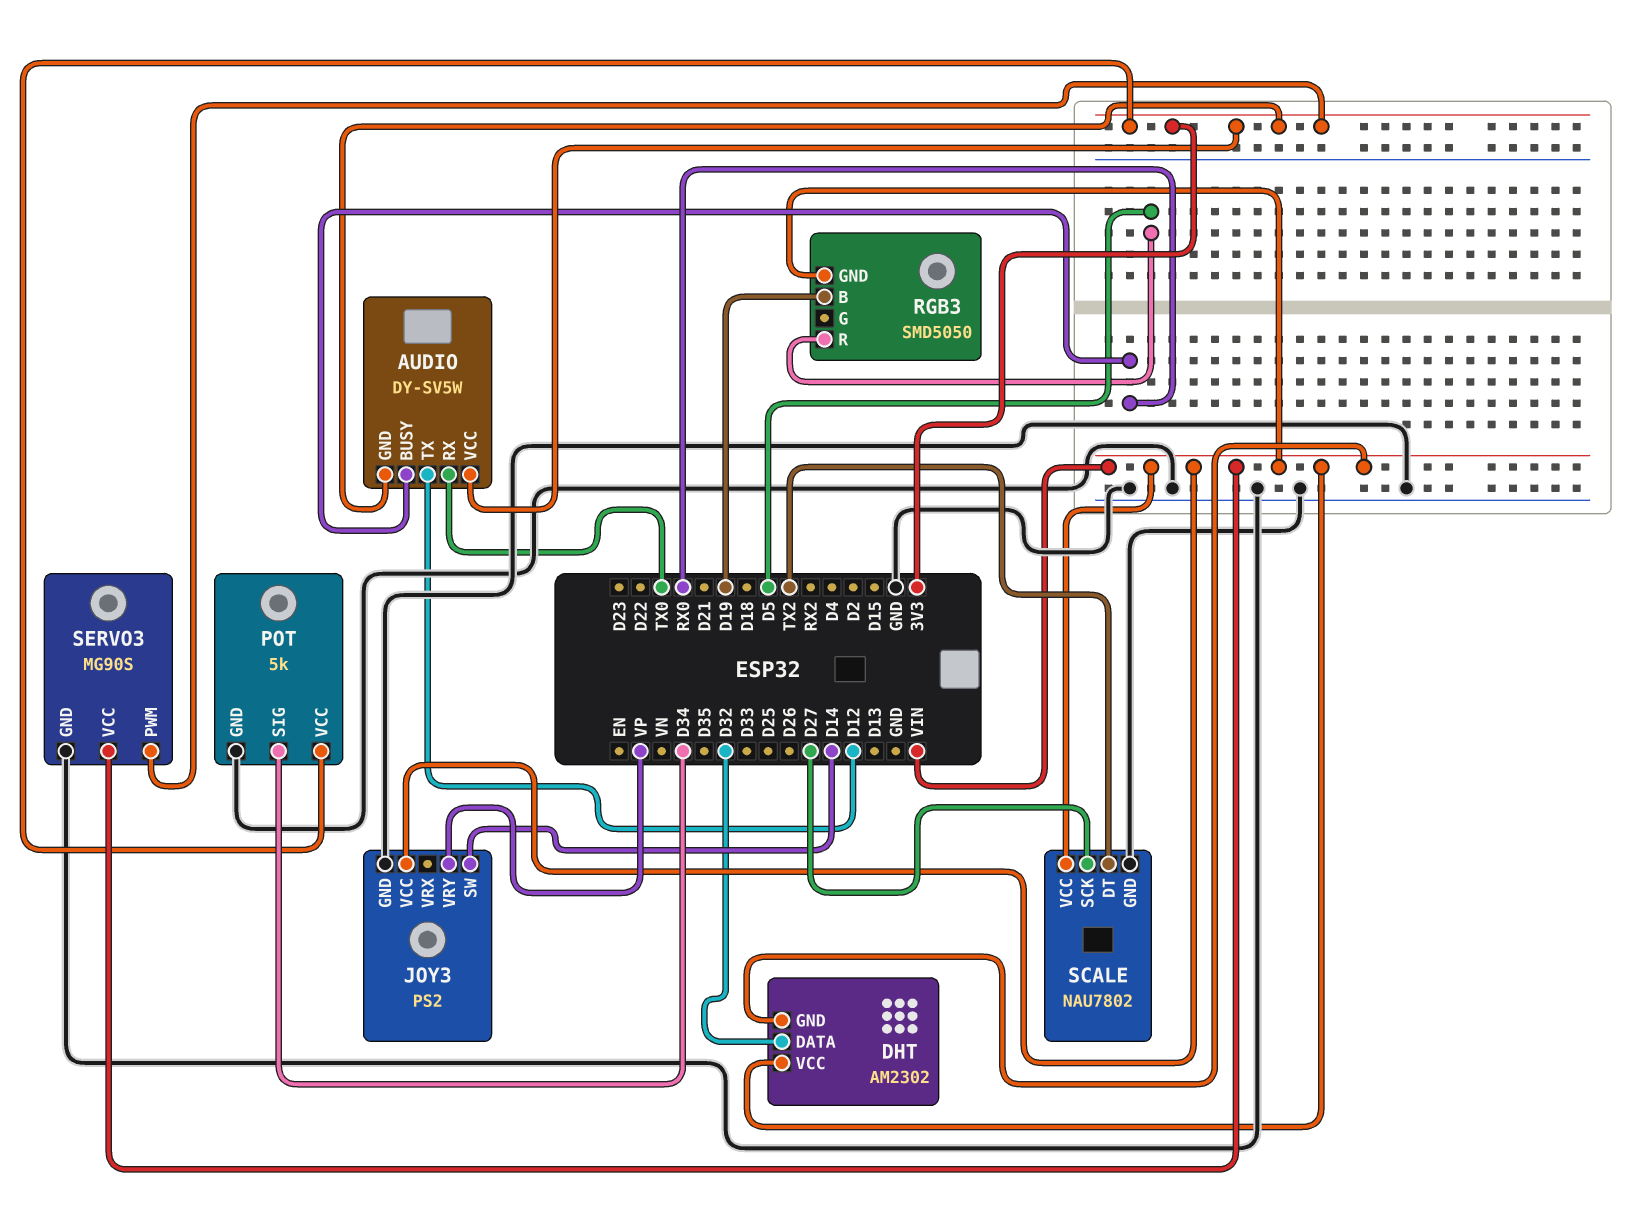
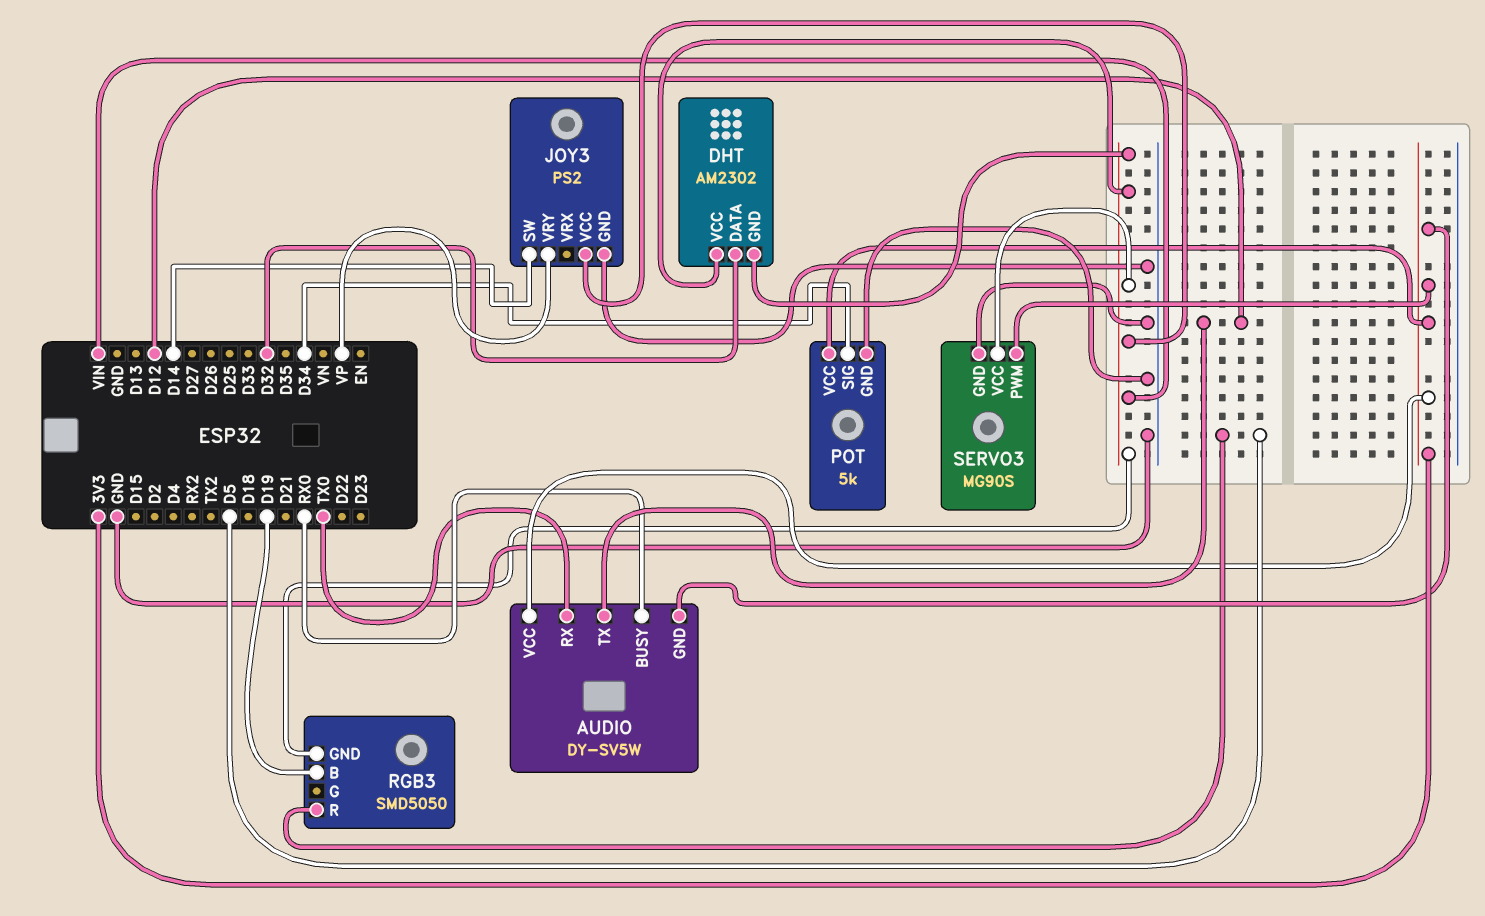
SCALE: NAU7802 -> none
SCALE pin DT: TX2 -> none
SCALE pin GND: GND -> none
SCALE pin SCK: D27 -> none
SCALE pin VCC: VIN -> none

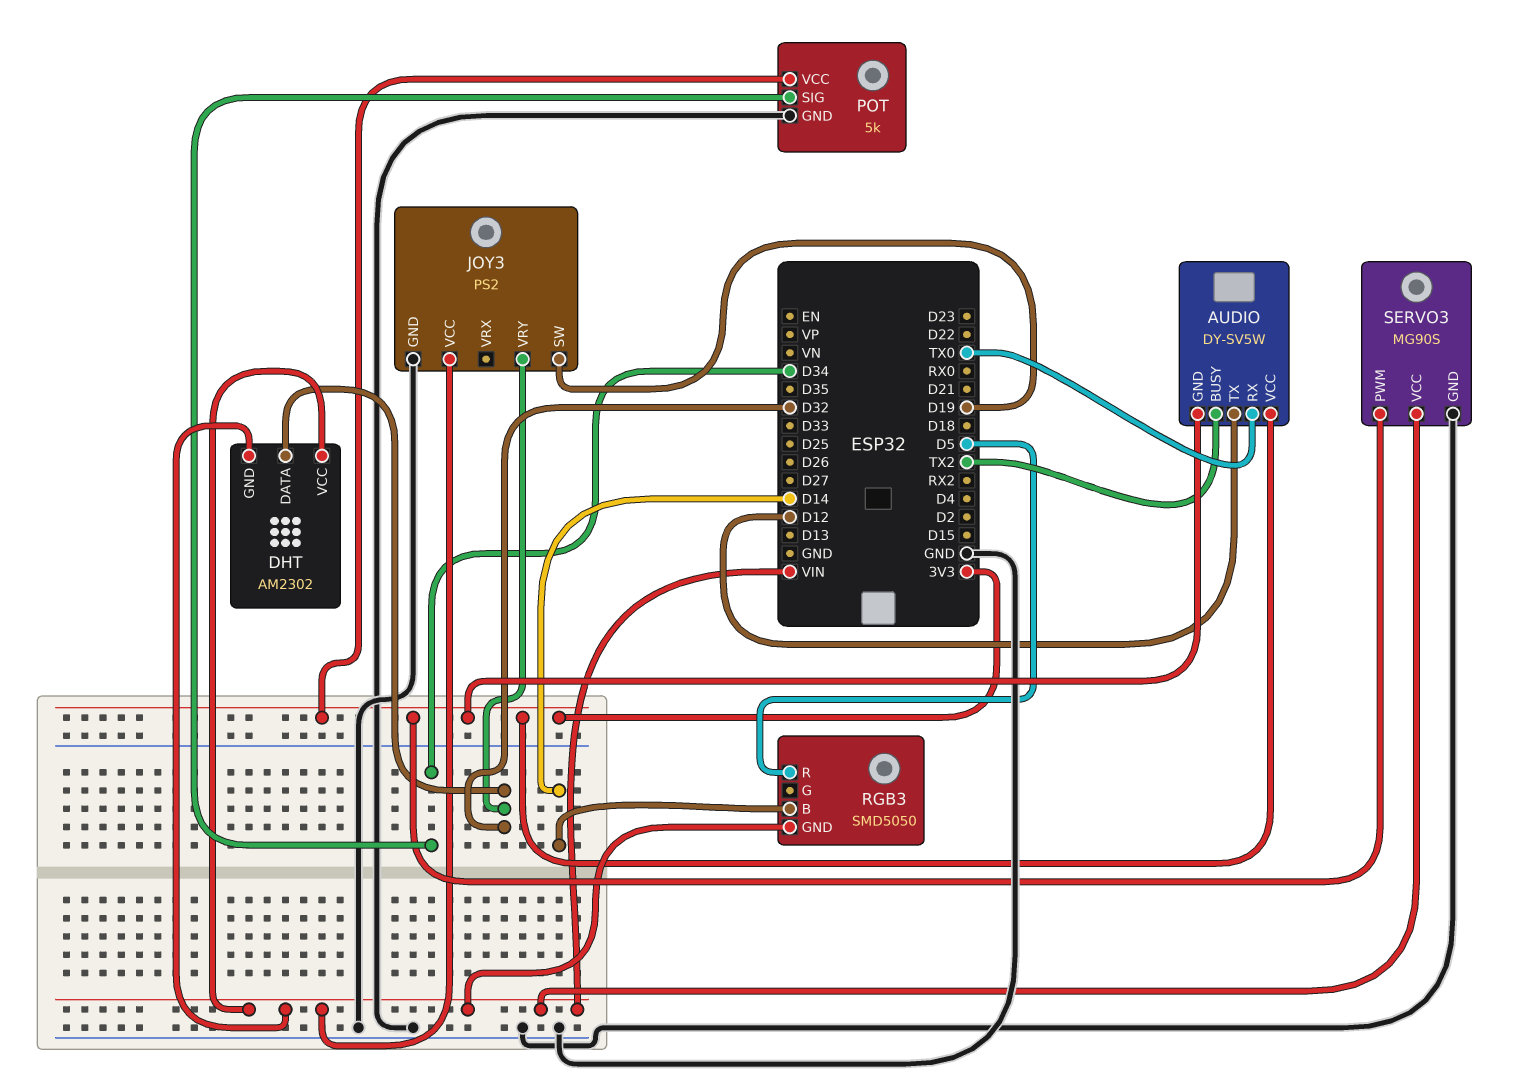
AUDIO pin BUSY: RX0 -> TX2
JOY3 pin SW: D14 -> D19
JOY3 pin VRY: VP -> D32
RGB3 pin B: D19 -> D14

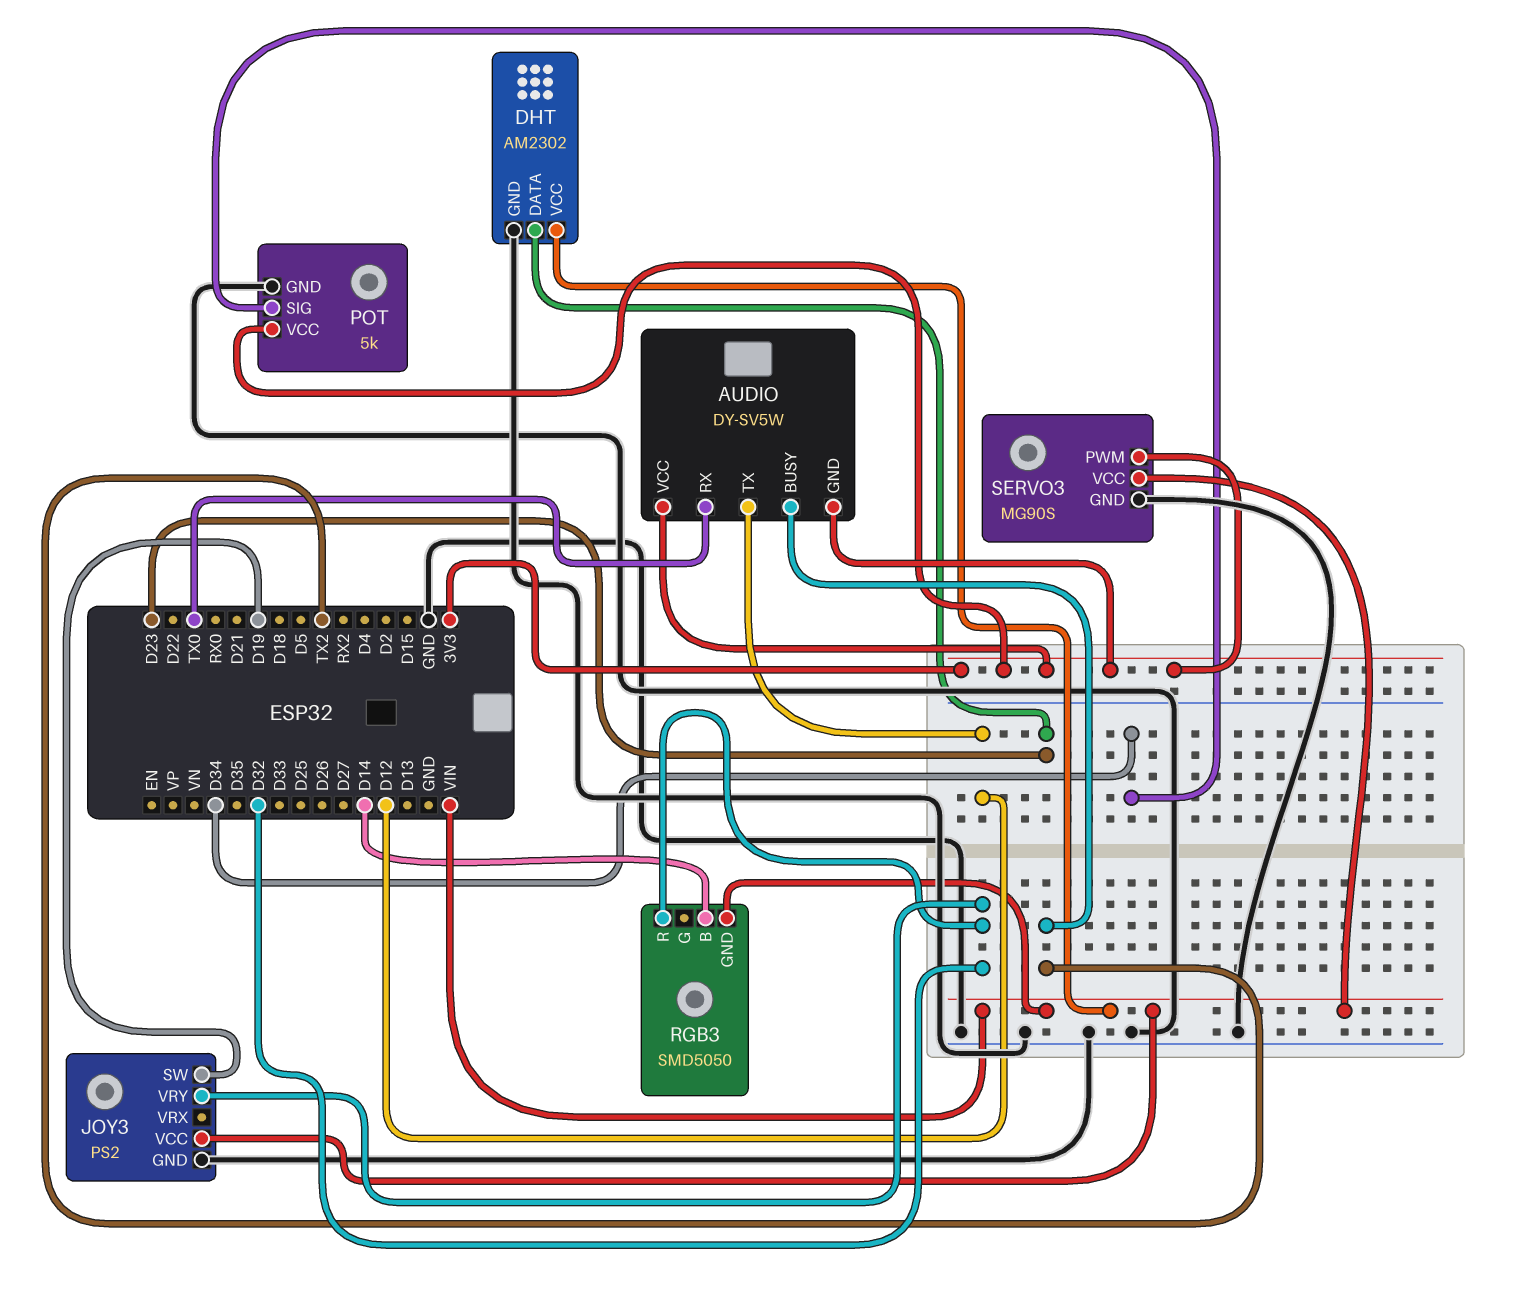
DHT pin DATA: D32 -> D23
DHT pin GND: VIN -> GND
RGB3 pin R: D5 -> D32

